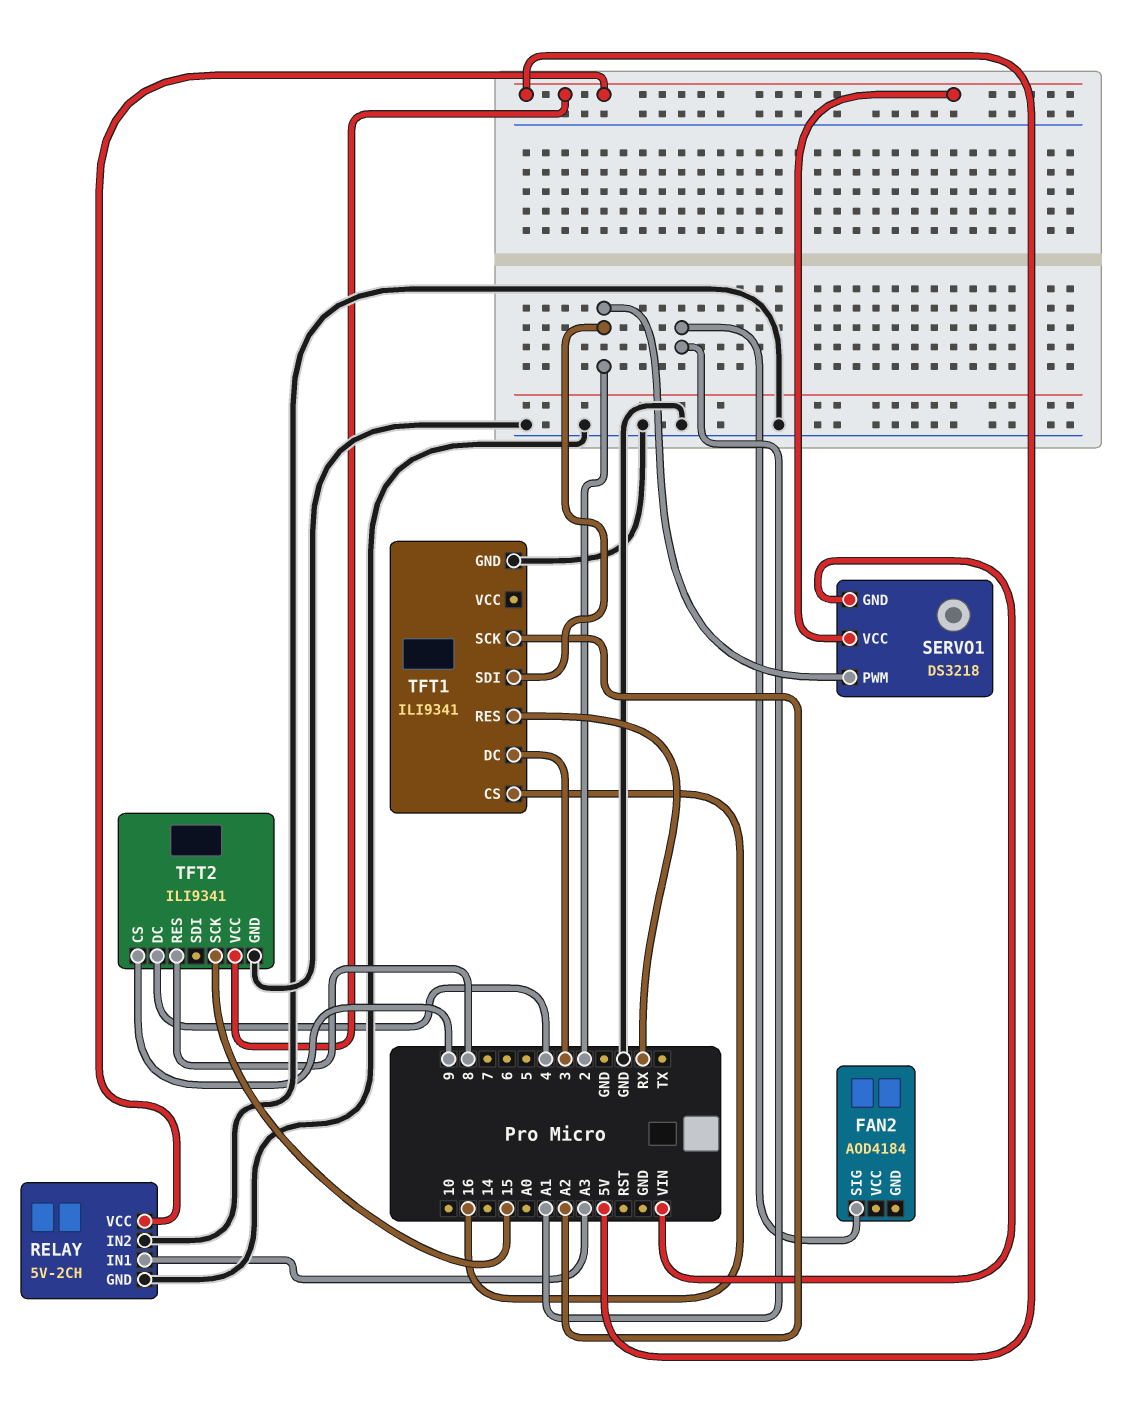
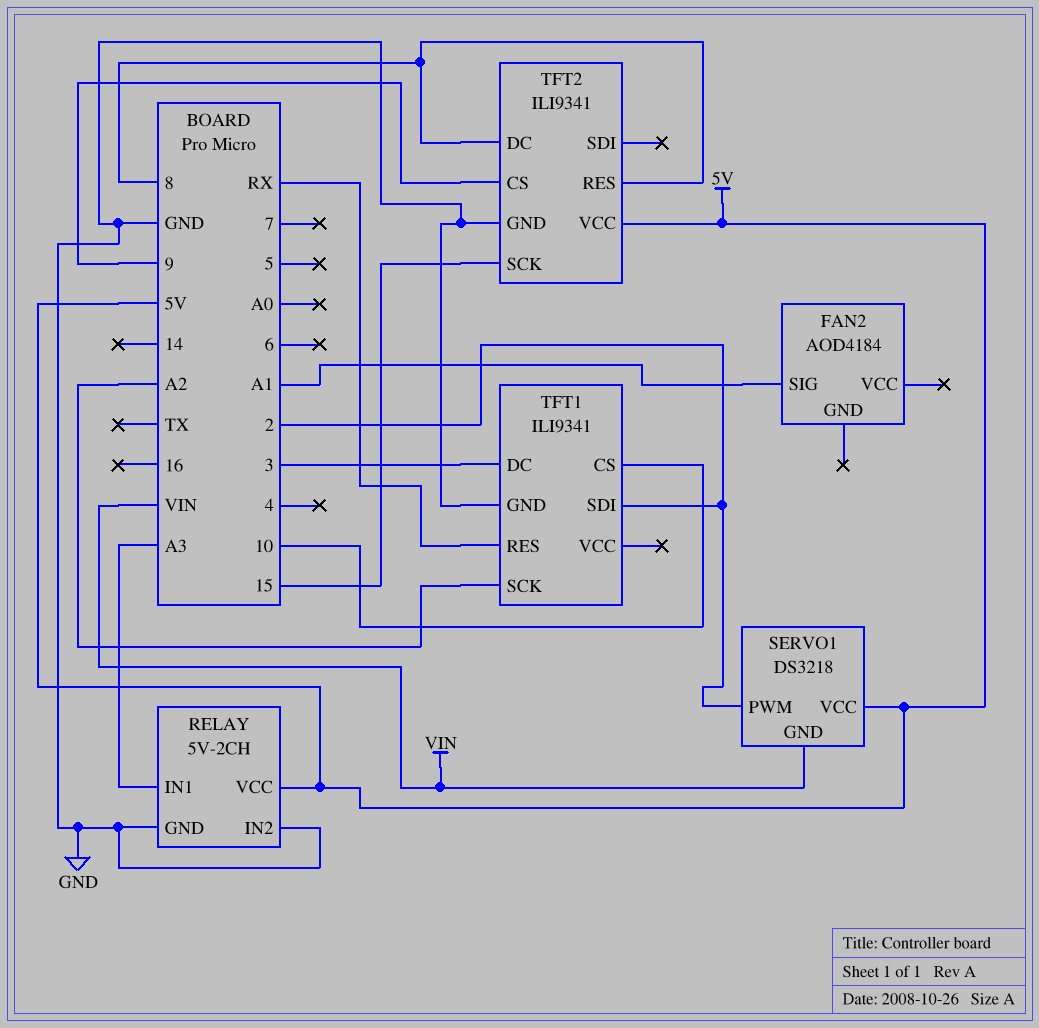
TFT1 pin CS: 16 -> 10
TFT2 pin DC: 4 -> 8

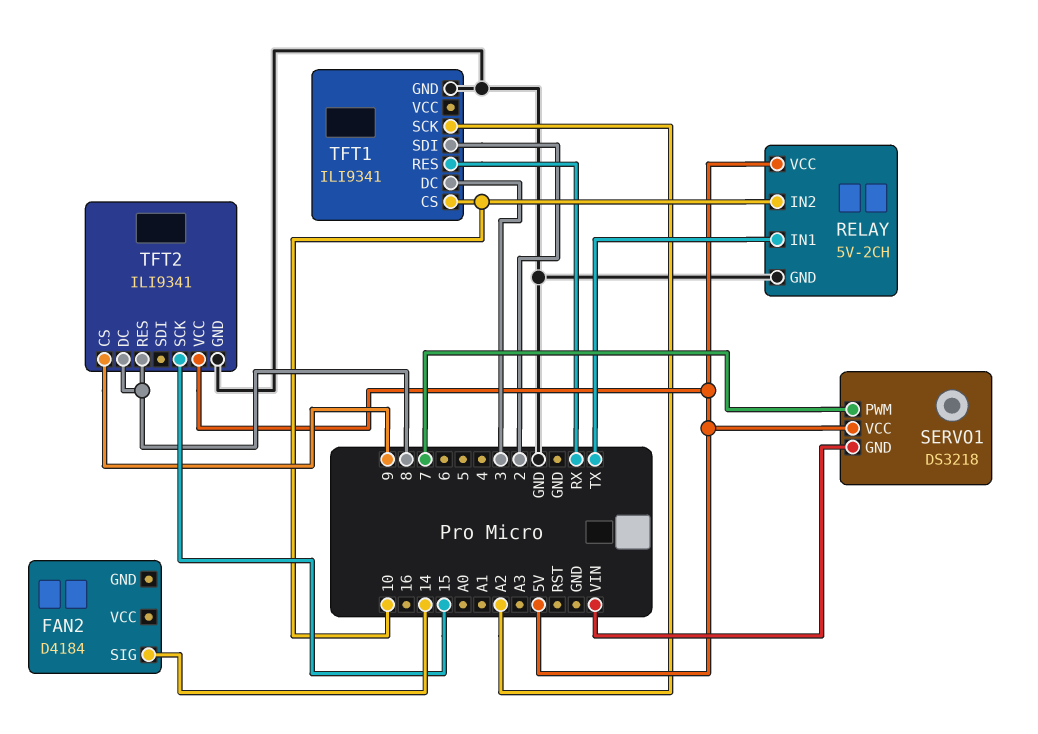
FAN2: AOD4184 -> D4184
FAN2 pin SIG: A1 -> 14
RELAY pin IN1: A3 -> TX
RELAY pin IN2: GND -> 10
SERVO1 pin PWM: 2 -> 7

